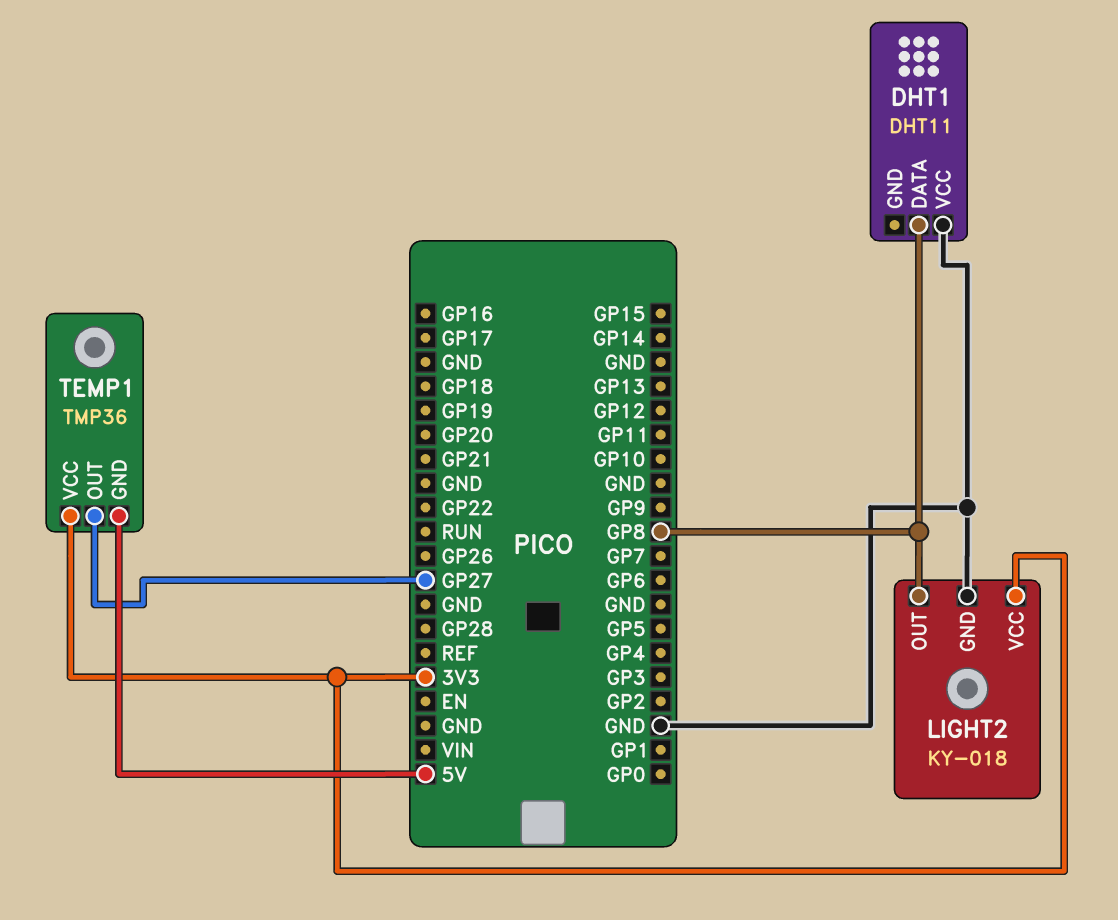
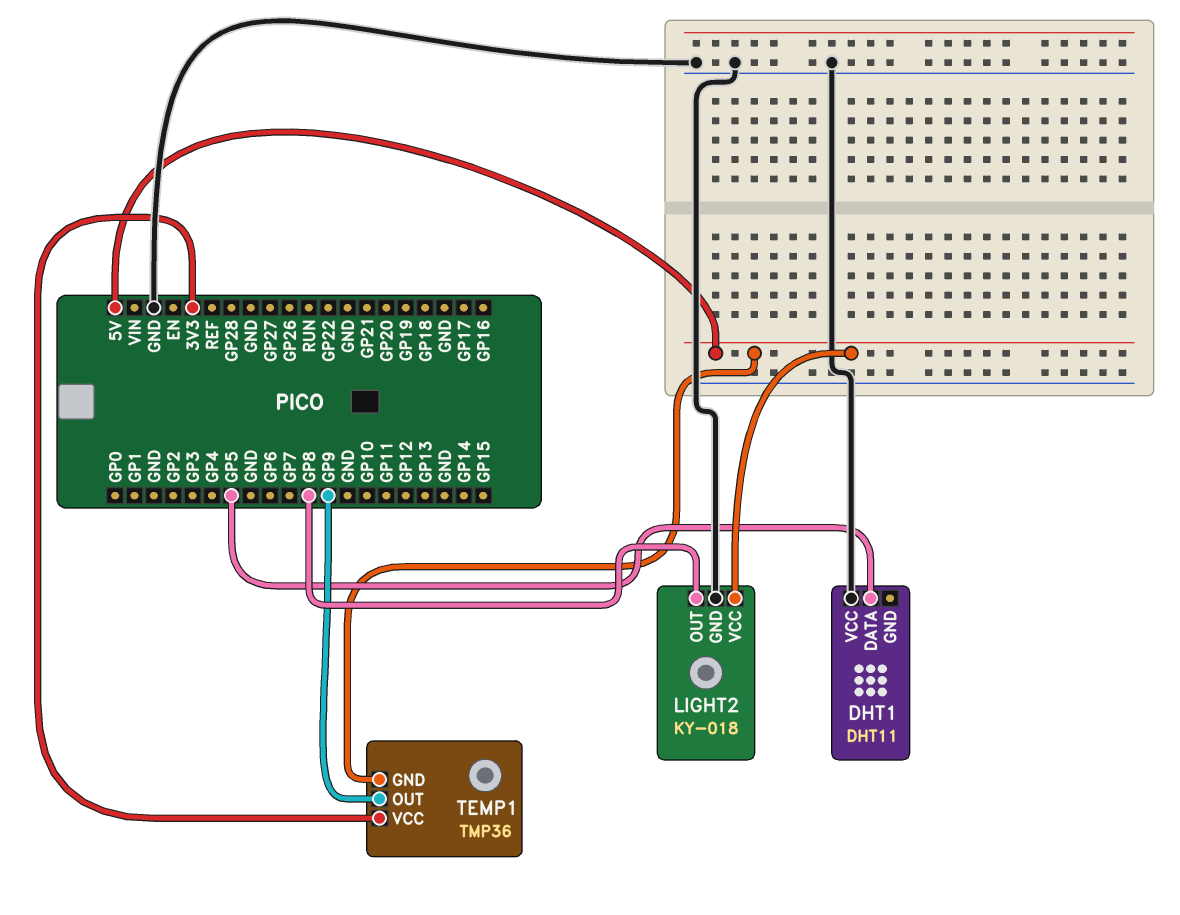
DHT1 pin DATA: GP8 -> GP5
LIGHT2 pin VCC: 3V3 -> 5V
TEMP1 pin OUT: GP27 -> GP9

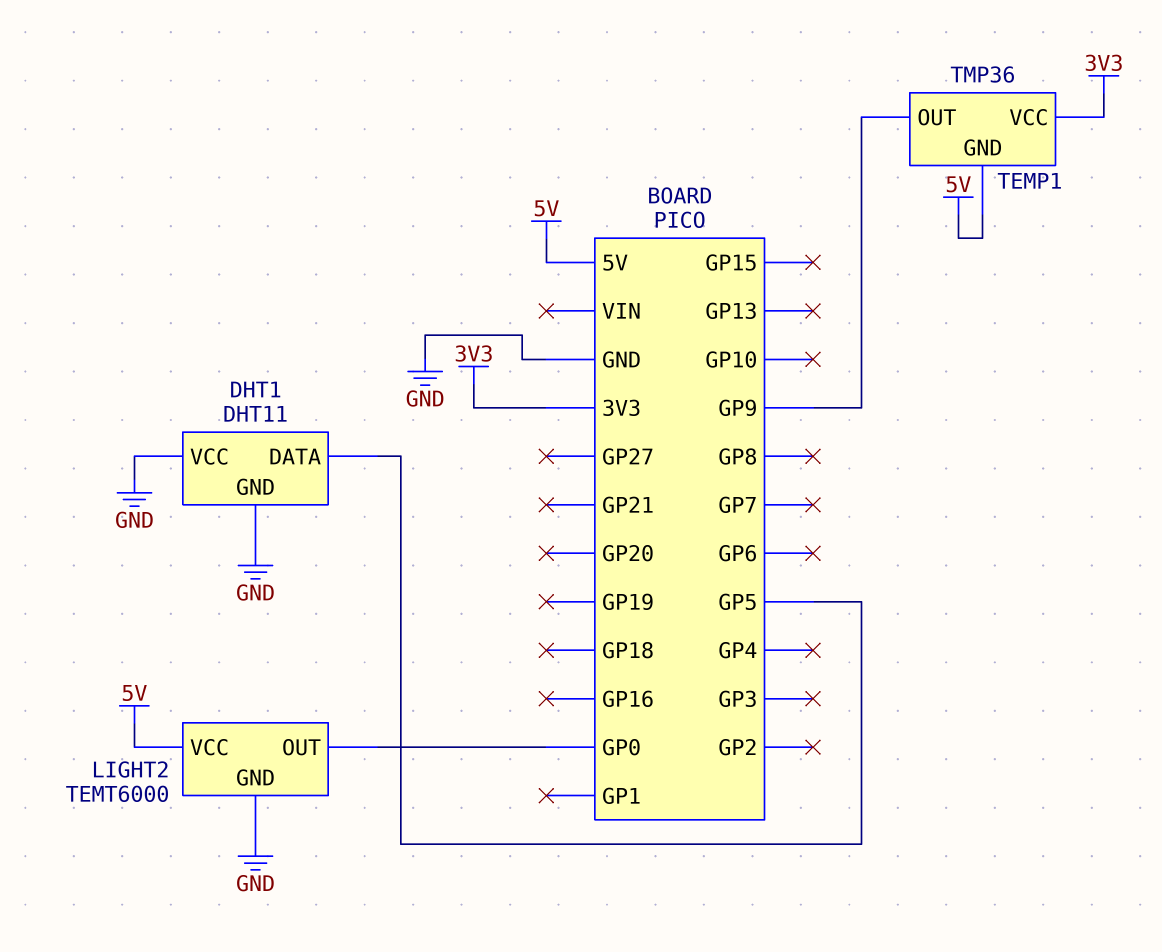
DHT1 pin GND: none -> GND
LIGHT2: KY-018 -> TEMT6000
LIGHT2 pin OUT: GP8 -> GP0

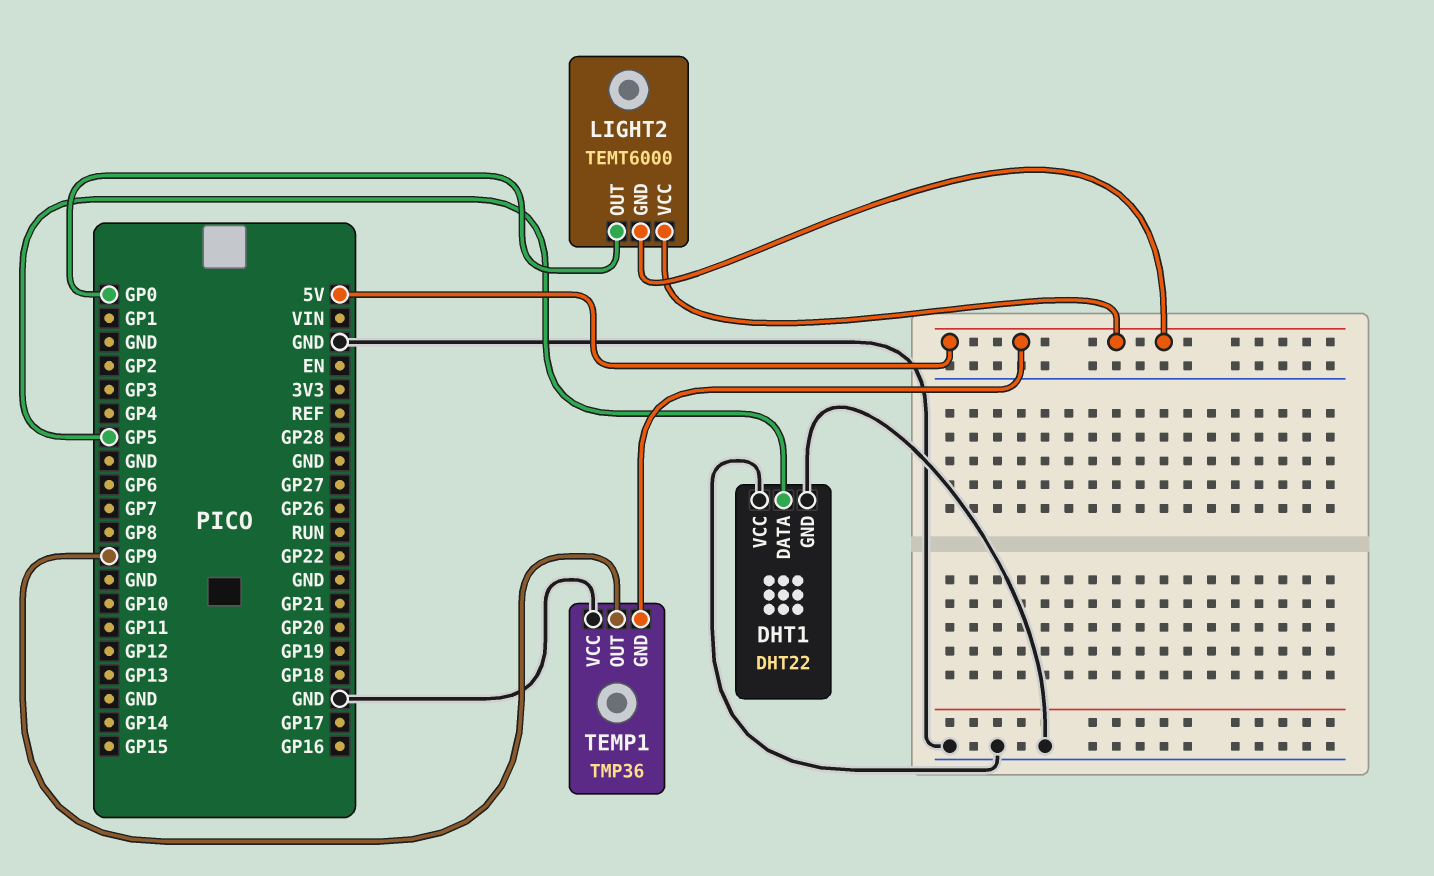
DHT1: DHT11 -> DHT22
LIGHT2 pin GND: GND -> 5V
TEMP1 pin VCC: 3V3 -> GND

